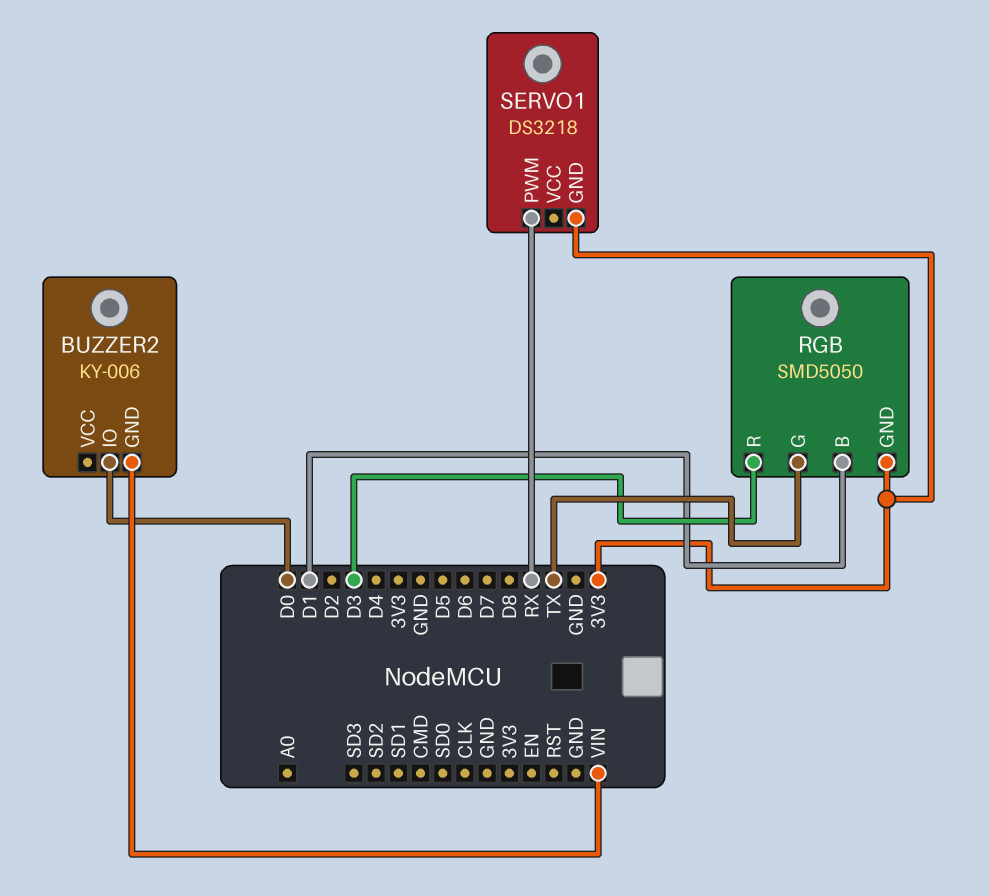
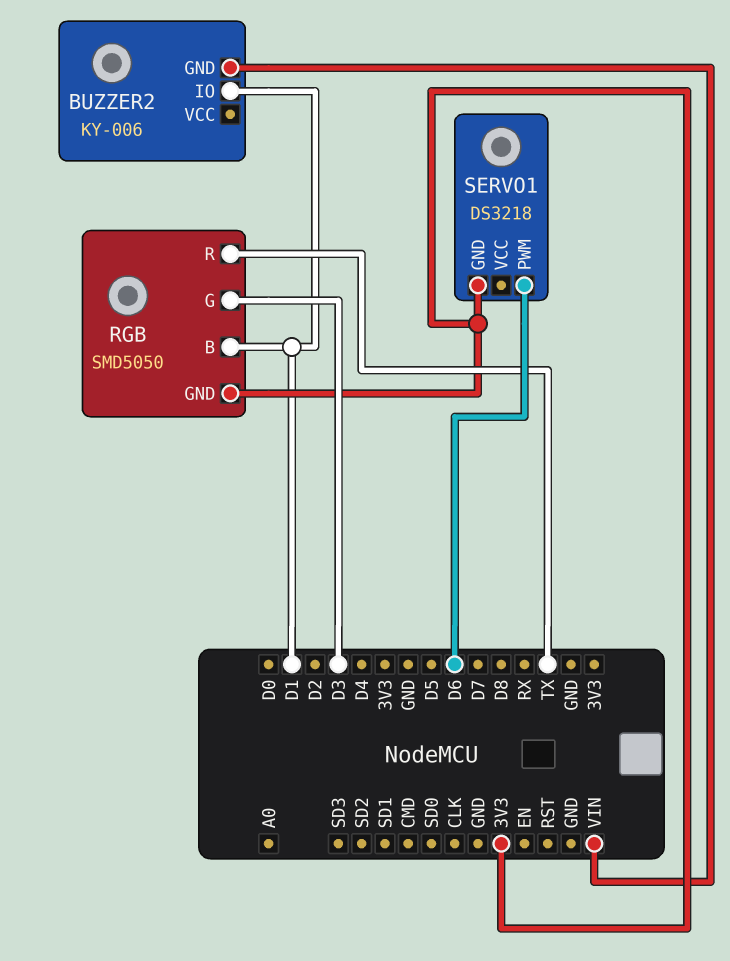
BUZZER2 pin IO: D0 -> D1
RGB pin G: TX -> D3
RGB pin R: D3 -> TX
SERVO1 pin PWM: RX -> D6

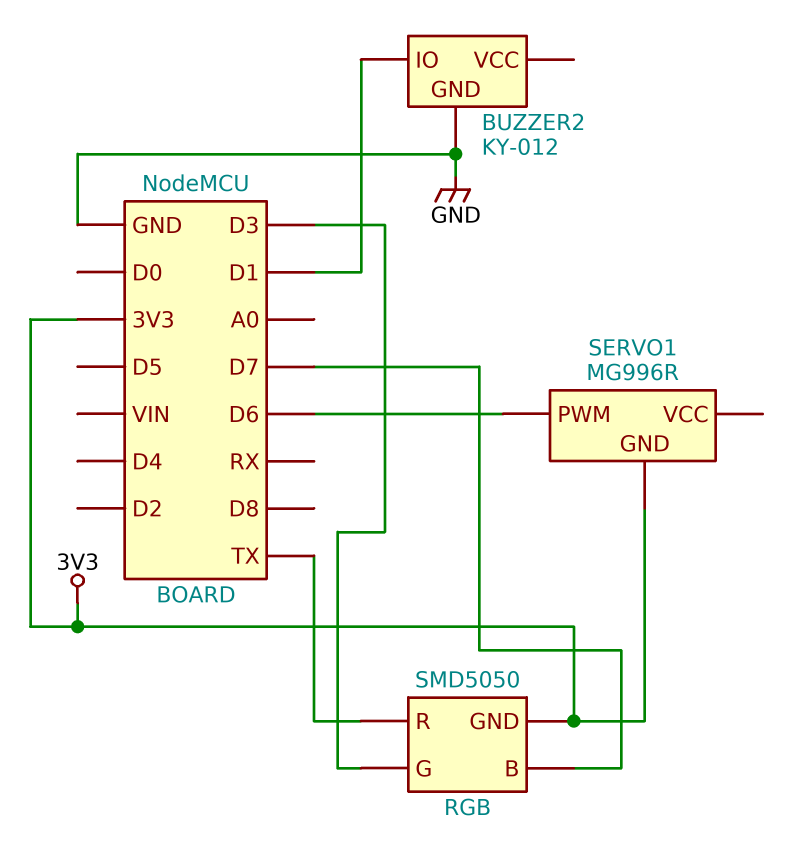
BUZZER2: KY-006 -> KY-012
BUZZER2 pin GND: VIN -> GND
RGB pin B: D1 -> D7
SERVO1: DS3218 -> MG996R

